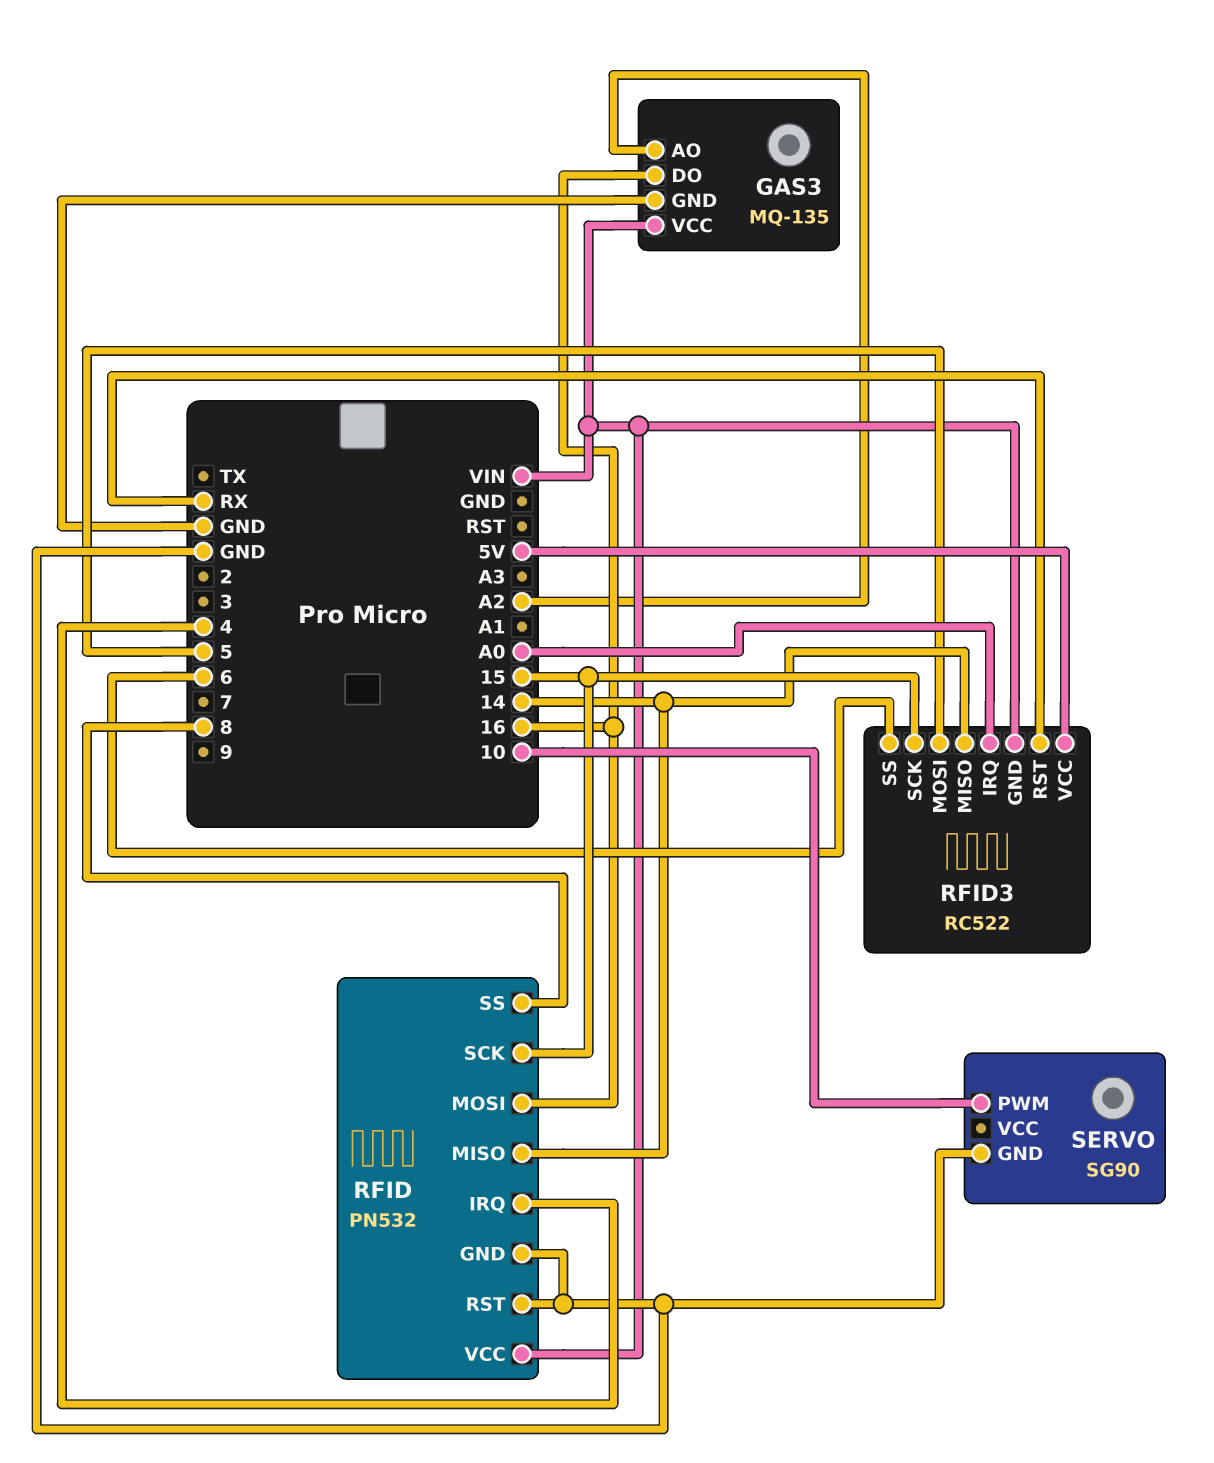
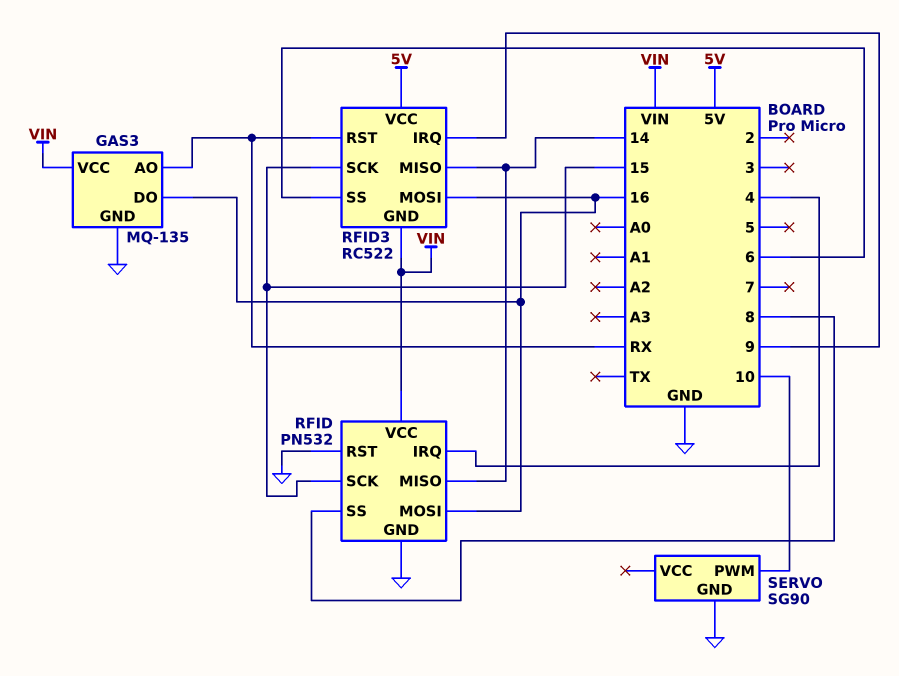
GAS3 pin AO: A2 -> RX
RFID3 pin IRQ: A0 -> 9
RFID3 pin MOSI: 5 -> 16

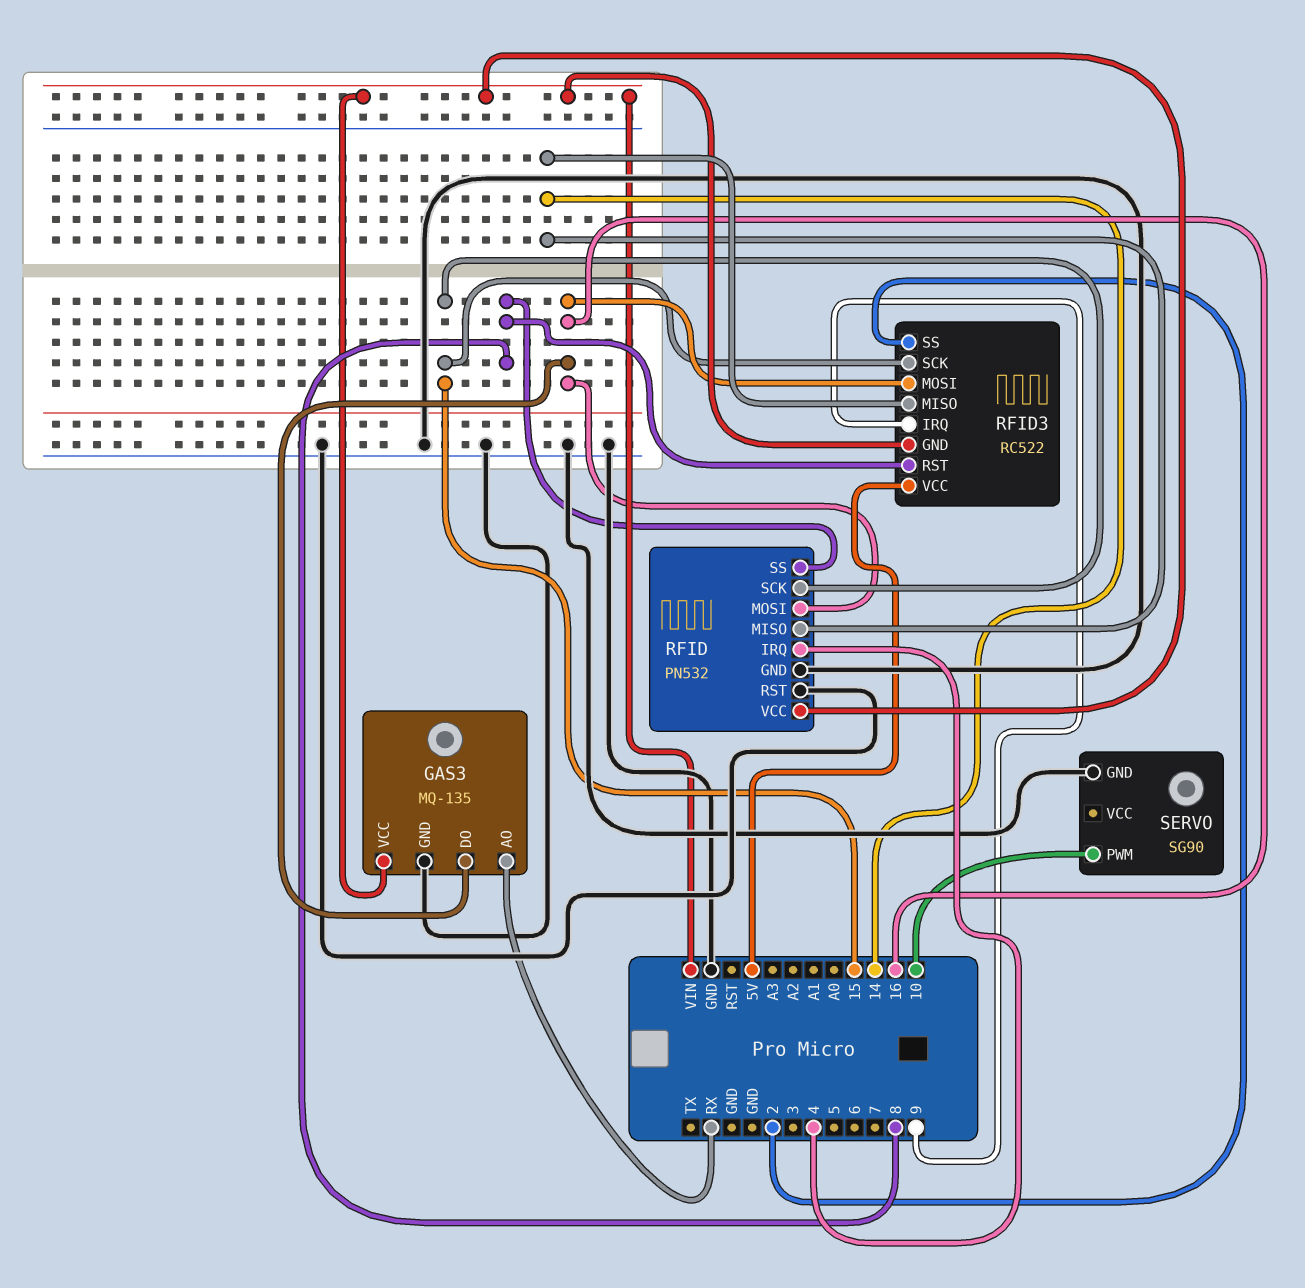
RFID3 pin RST: RX -> 8
RFID3 pin SS: 6 -> 2

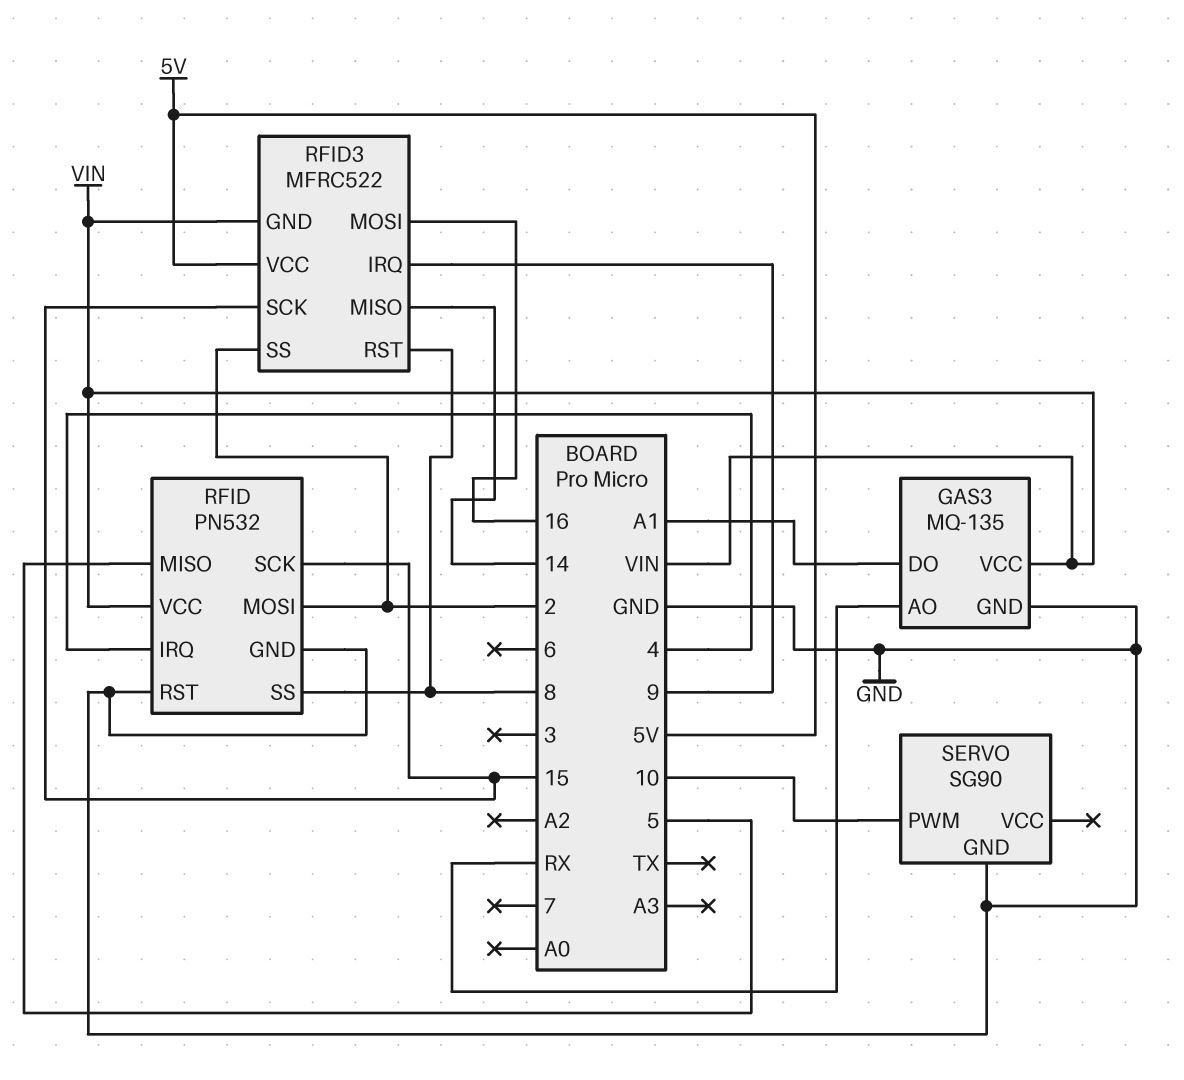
GAS3 pin DO: 16 -> A1
RFID pin MISO: 14 -> 5
RFID pin MOSI: 16 -> 2
RFID3: RC522 -> MFRC522

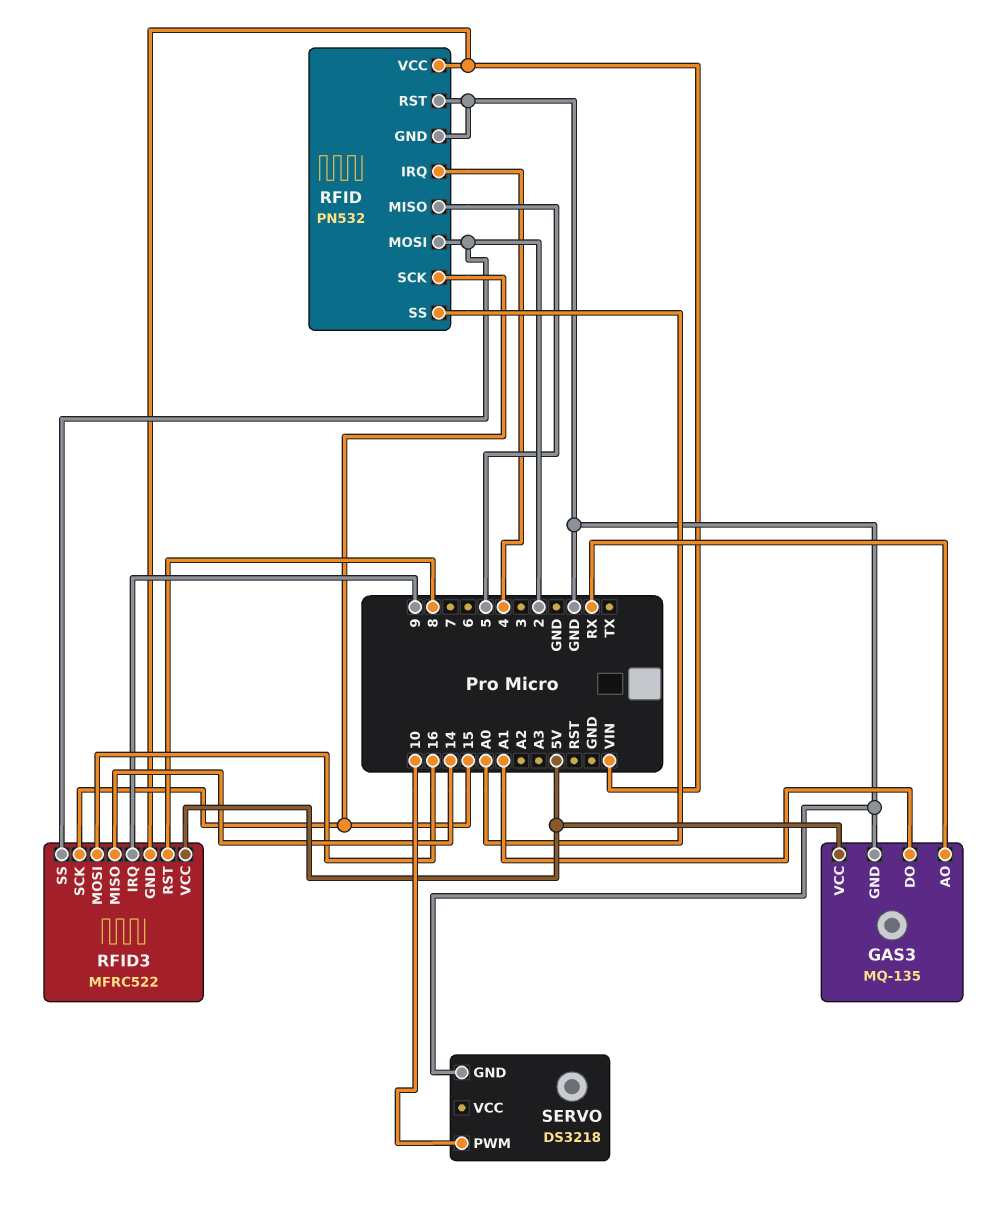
GAS3 pin VCC: VIN -> 5V
RFID pin SS: 8 -> A0
SERVO: SG90 -> DS3218

